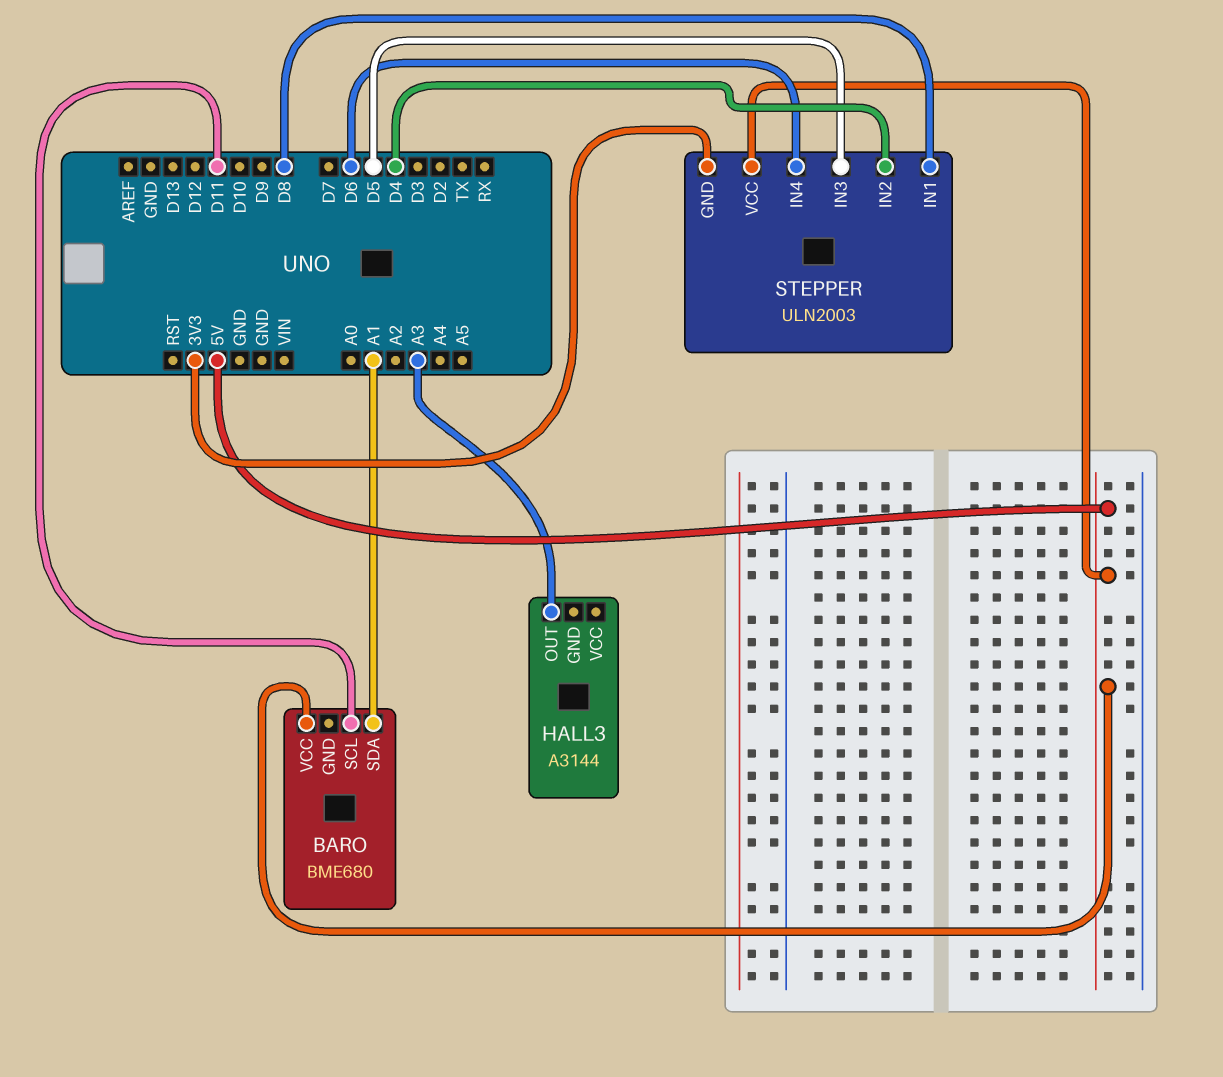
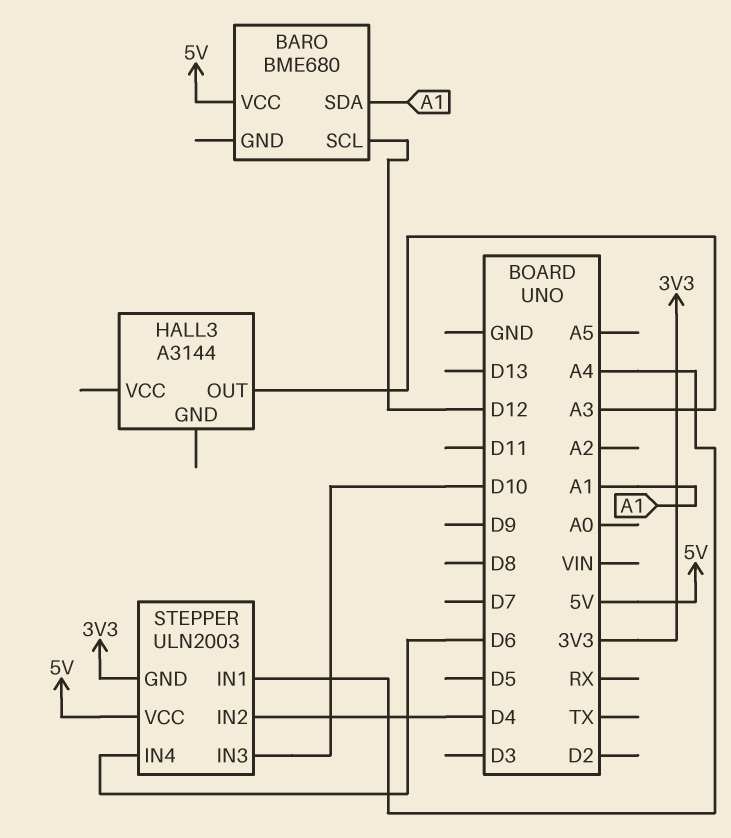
BARO pin SCL: D11 -> D12
STEPPER pin IN1: D8 -> A4
STEPPER pin IN3: D5 -> D10

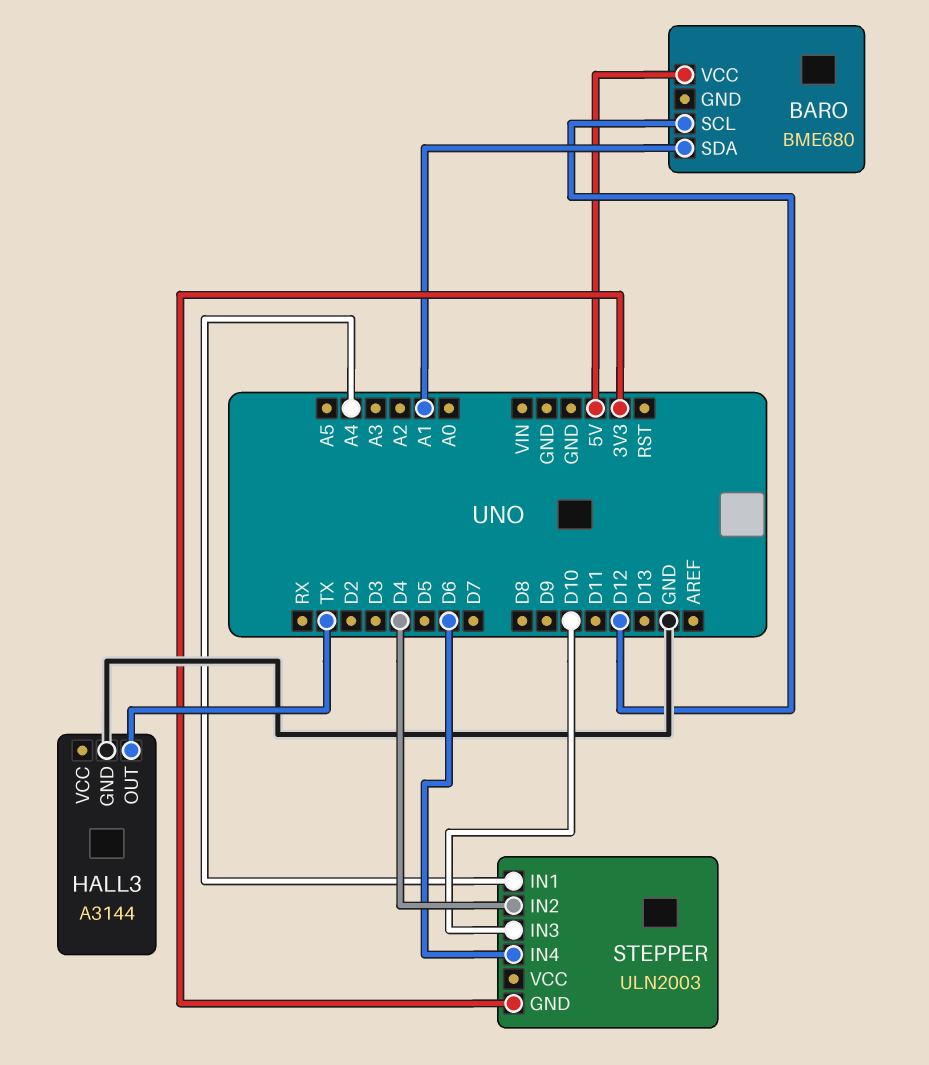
HALL3 pin GND: none -> GND
HALL3 pin OUT: A3 -> TX
STEPPER pin VCC: 5V -> none

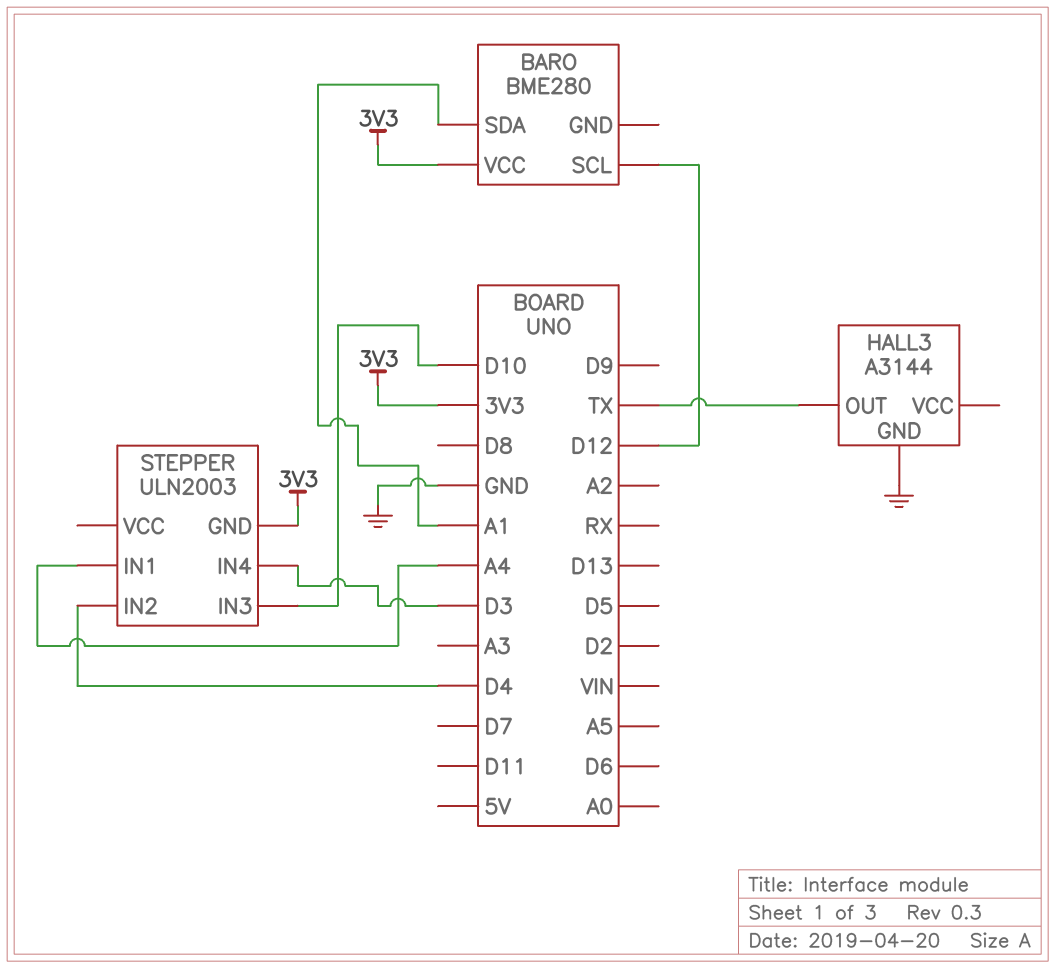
BARO: BME680 -> BME280
BARO pin VCC: 5V -> 3V3
STEPPER pin IN4: D6 -> D3

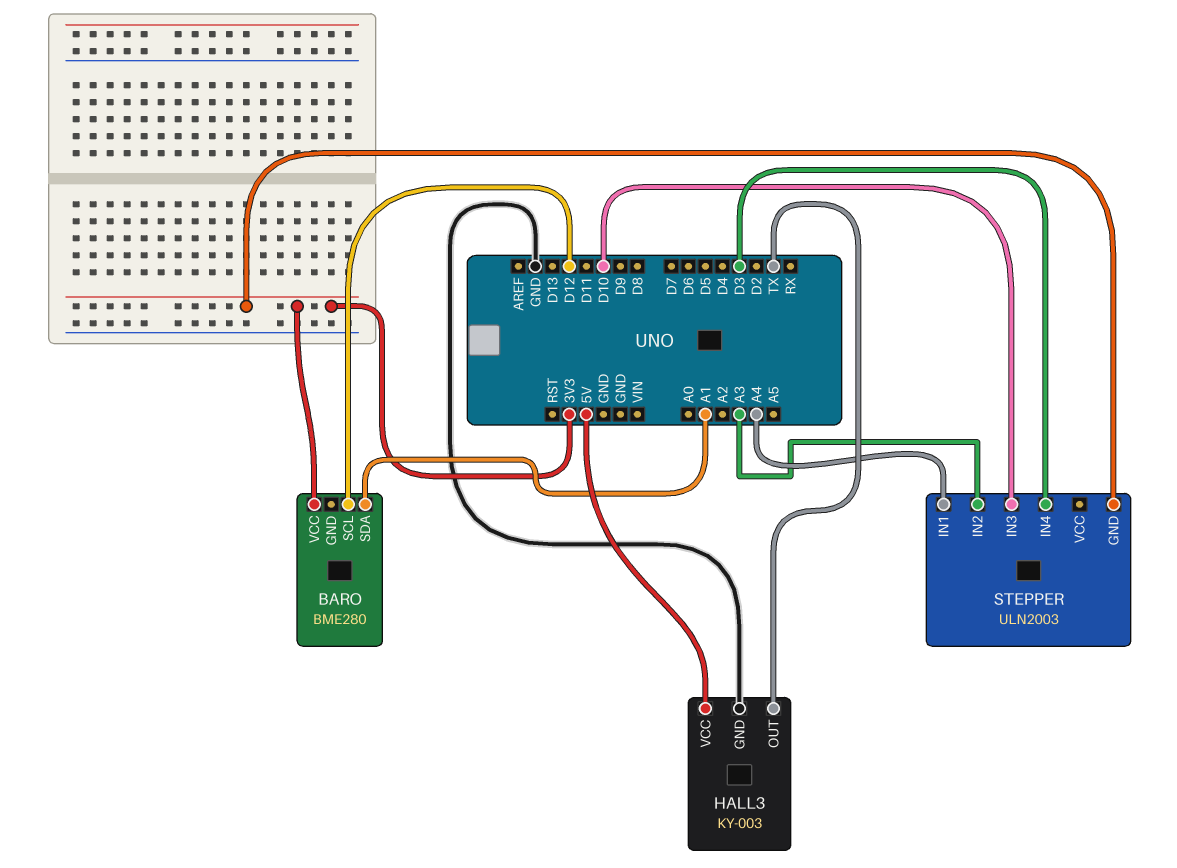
HALL3: A3144 -> KY-003
HALL3 pin VCC: none -> 5V
STEPPER pin IN2: D4 -> A3

